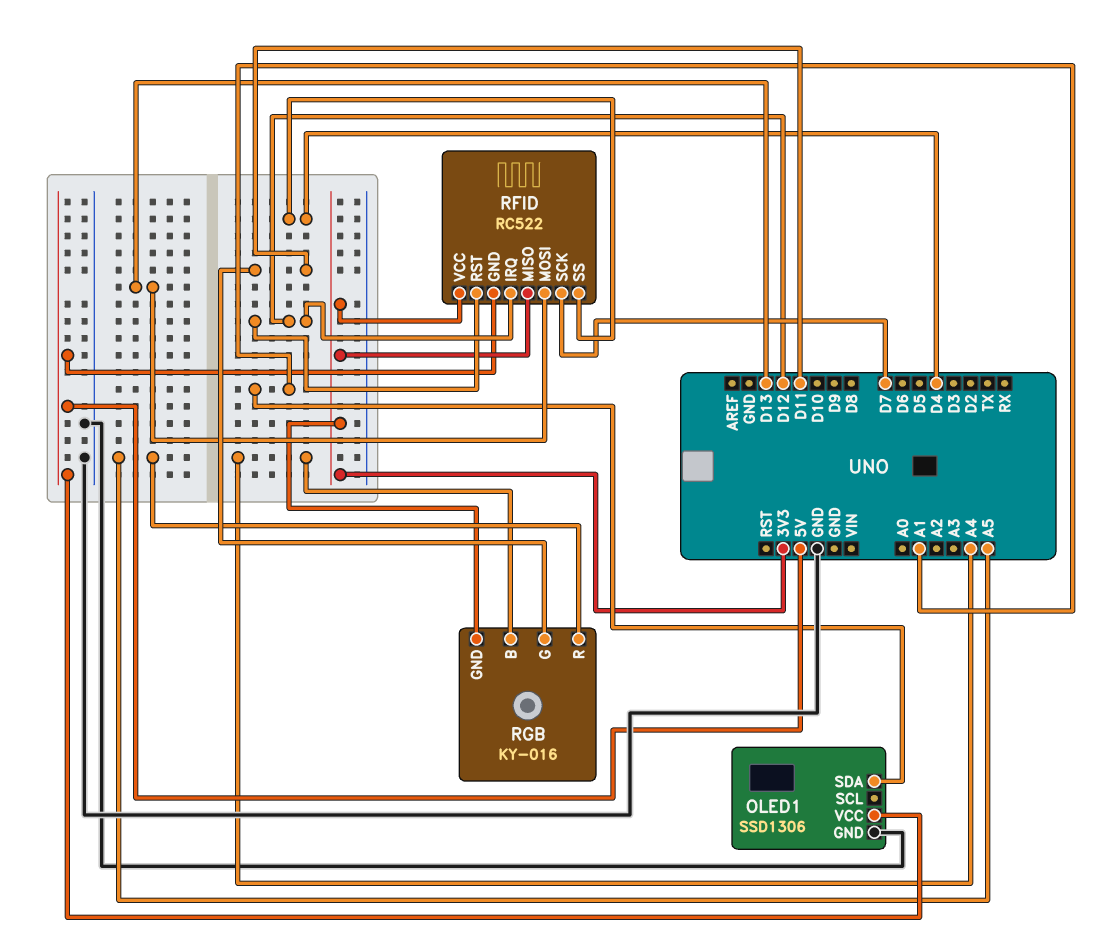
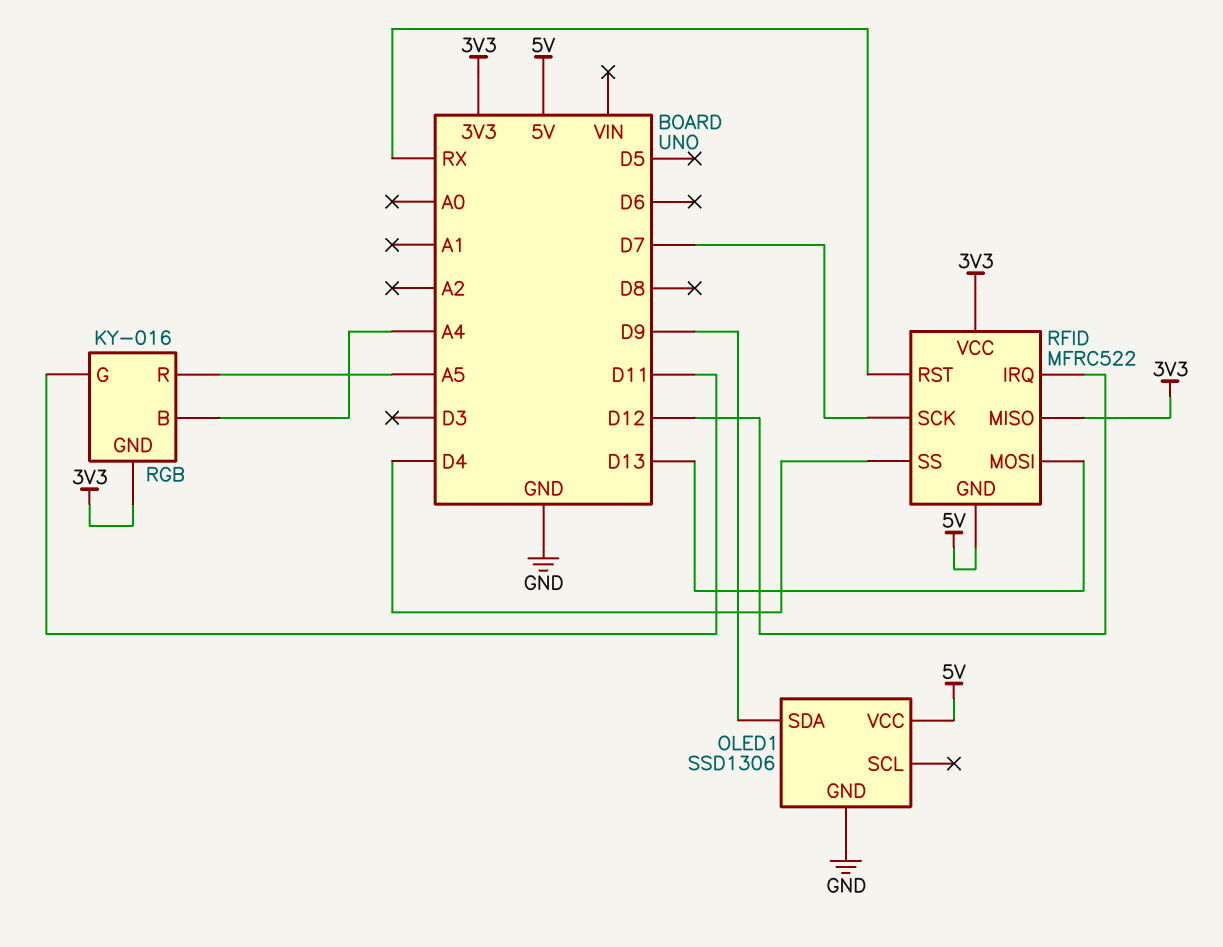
OLED1 pin SDA: A1 -> D9
RFID: RC522 -> MFRC522
RFID pin RST: D12 -> RX

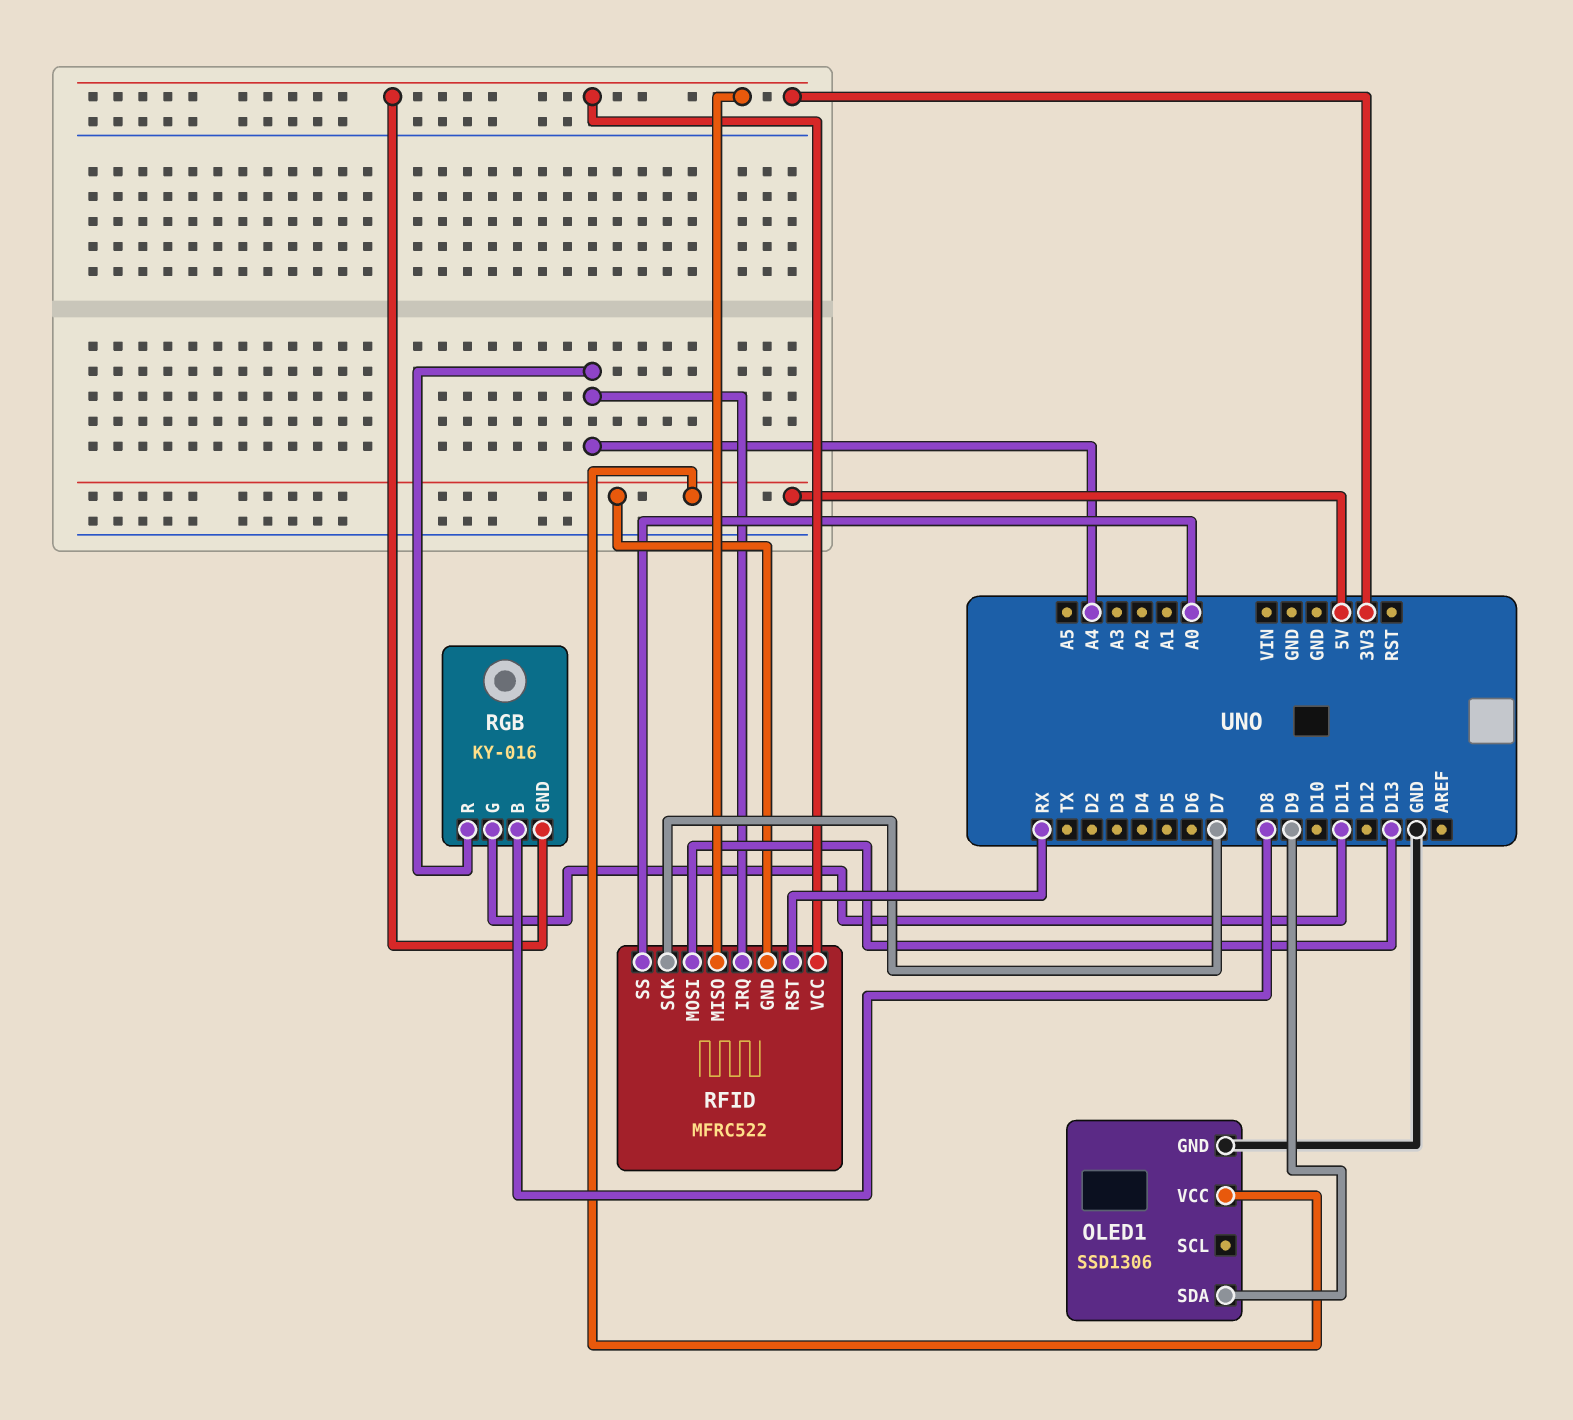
RFID pin IRQ: D12 -> A4
RFID pin SS: D4 -> A0
RGB pin B: A4 -> D8
RGB pin R: A5 -> A4

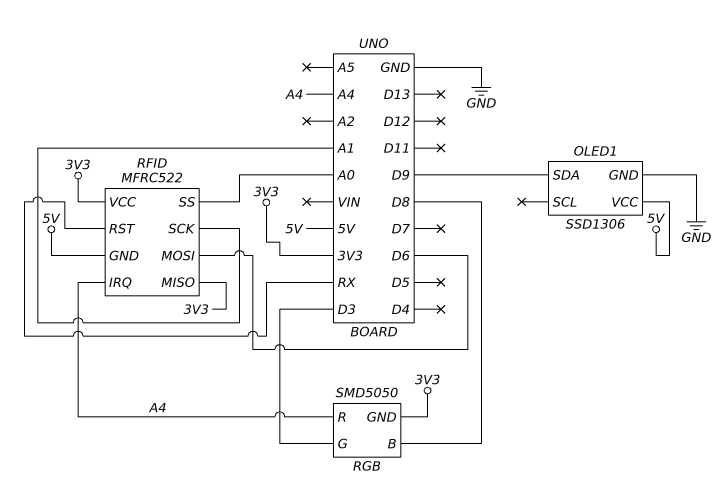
RFID pin MOSI: D13 -> D6
RFID pin SCK: D7 -> A1
RGB: KY-016 -> SMD5050
RGB pin G: D11 -> D3

